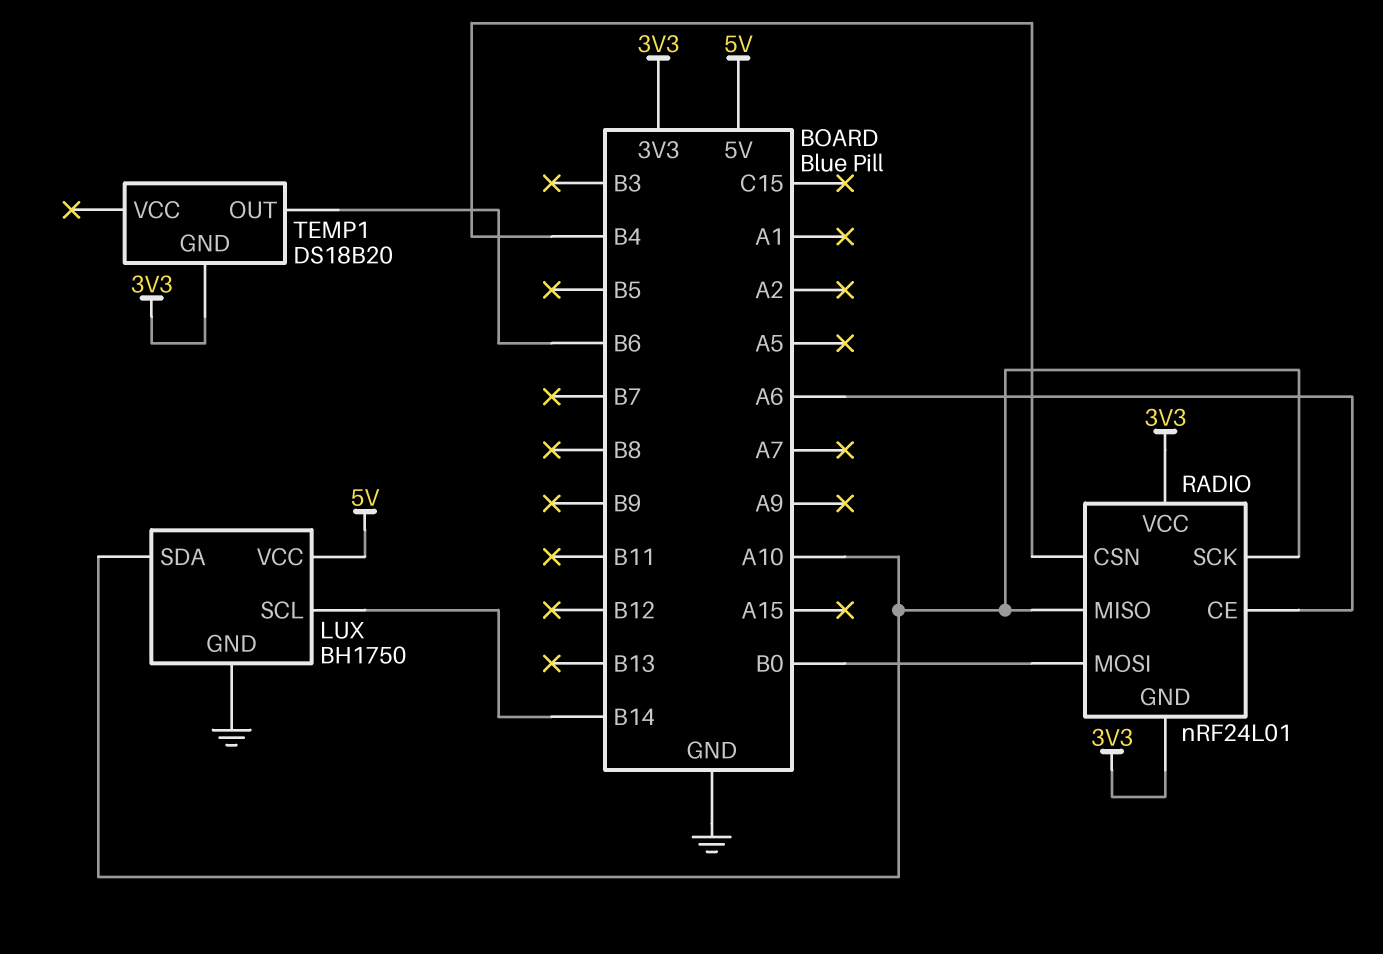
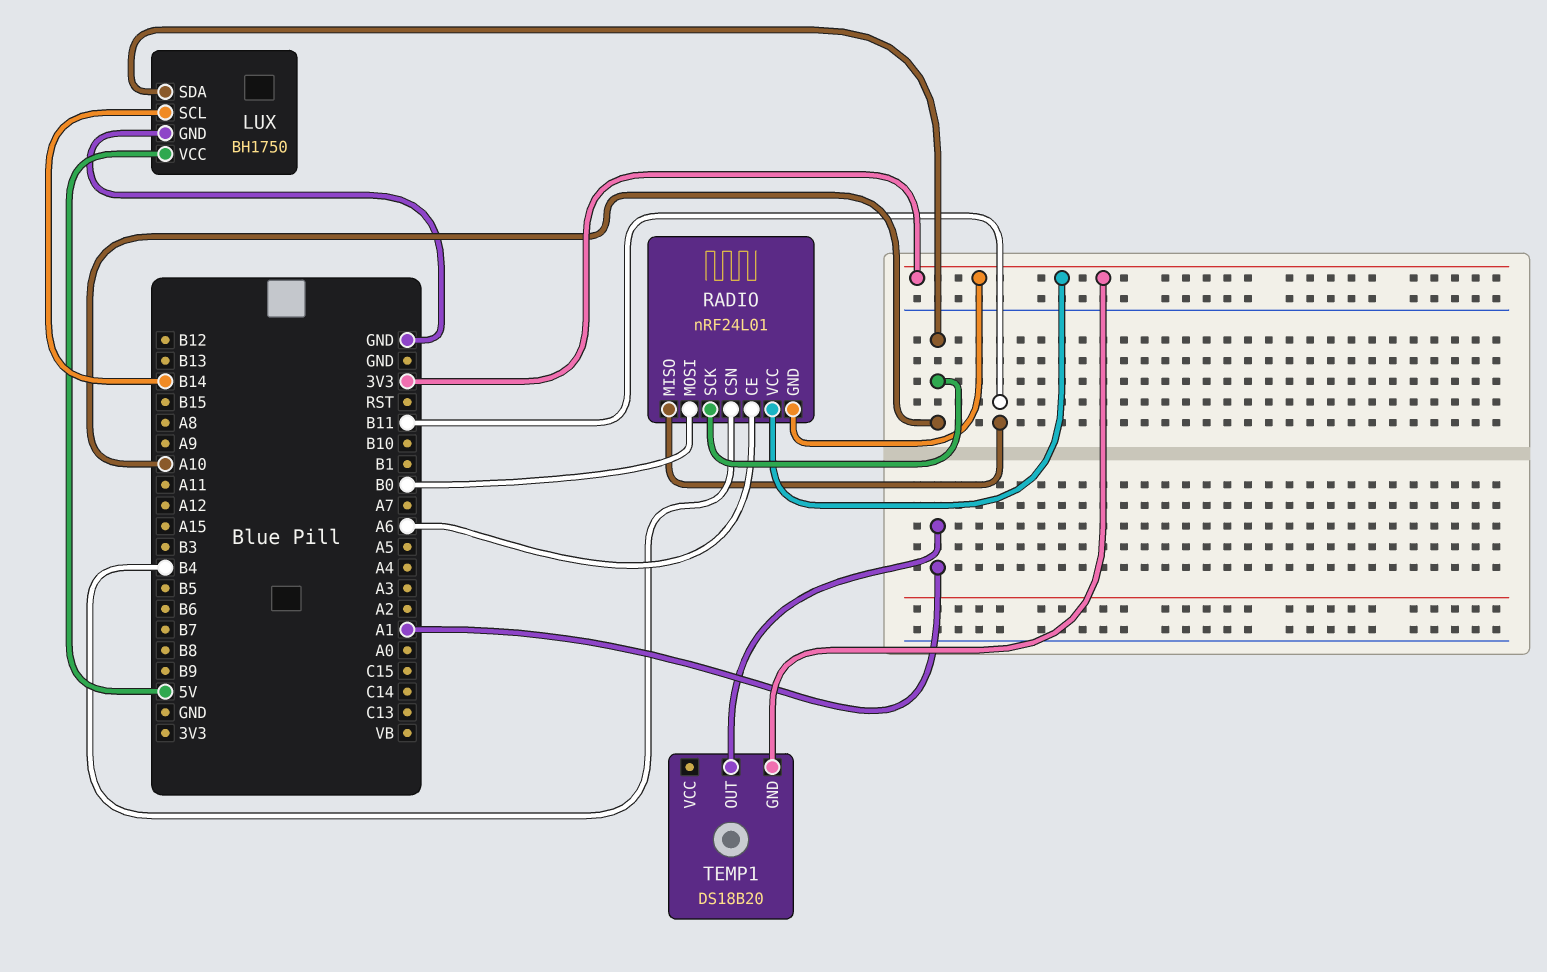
RADIO pin MISO: A10 -> B11
TEMP1 pin OUT: B6 -> A1

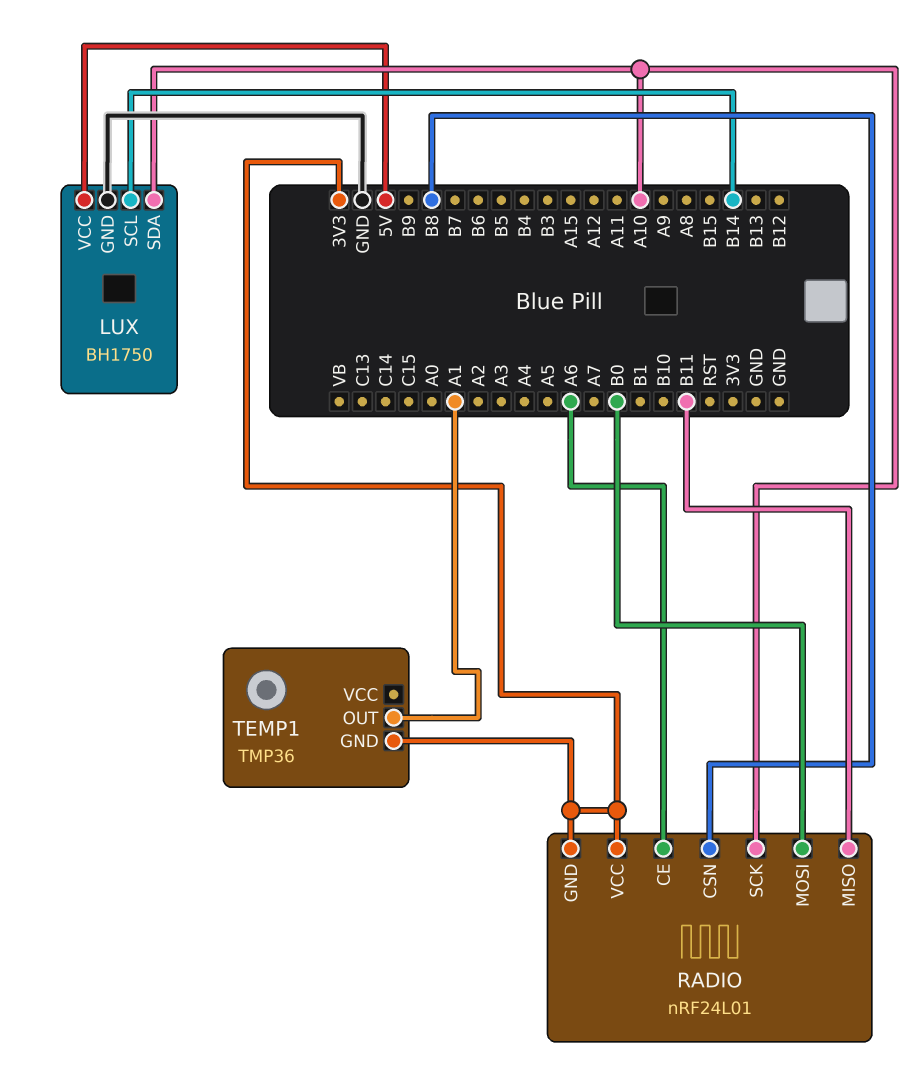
RADIO pin CSN: B4 -> B8
TEMP1: DS18B20 -> TMP36

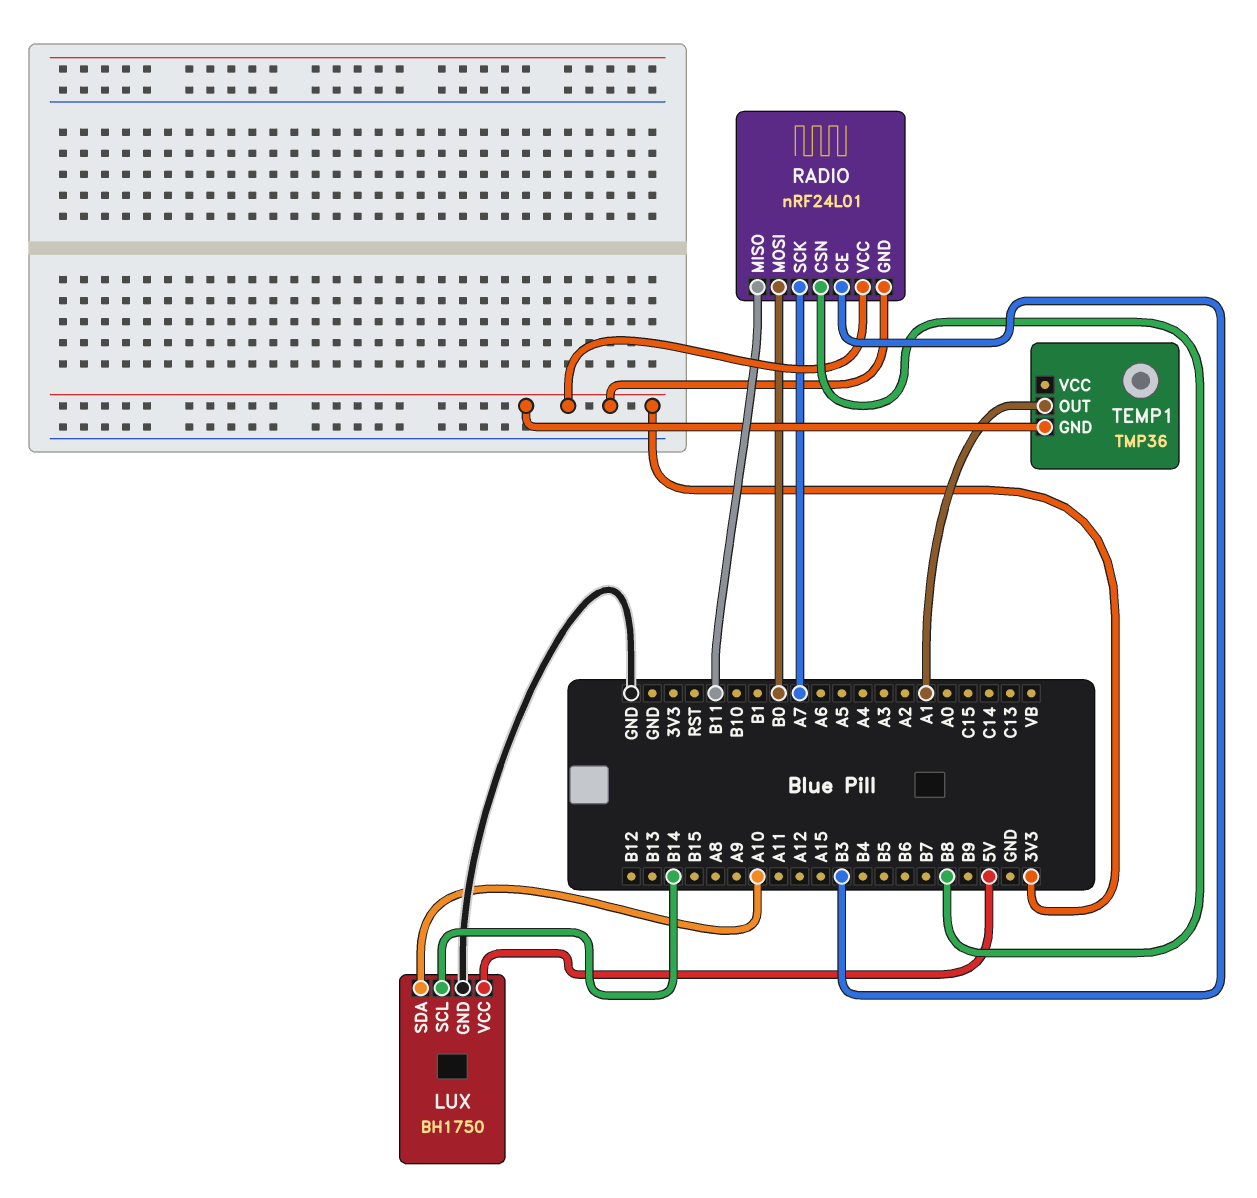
RADIO pin CE: A6 -> B3
RADIO pin SCK: A10 -> A7

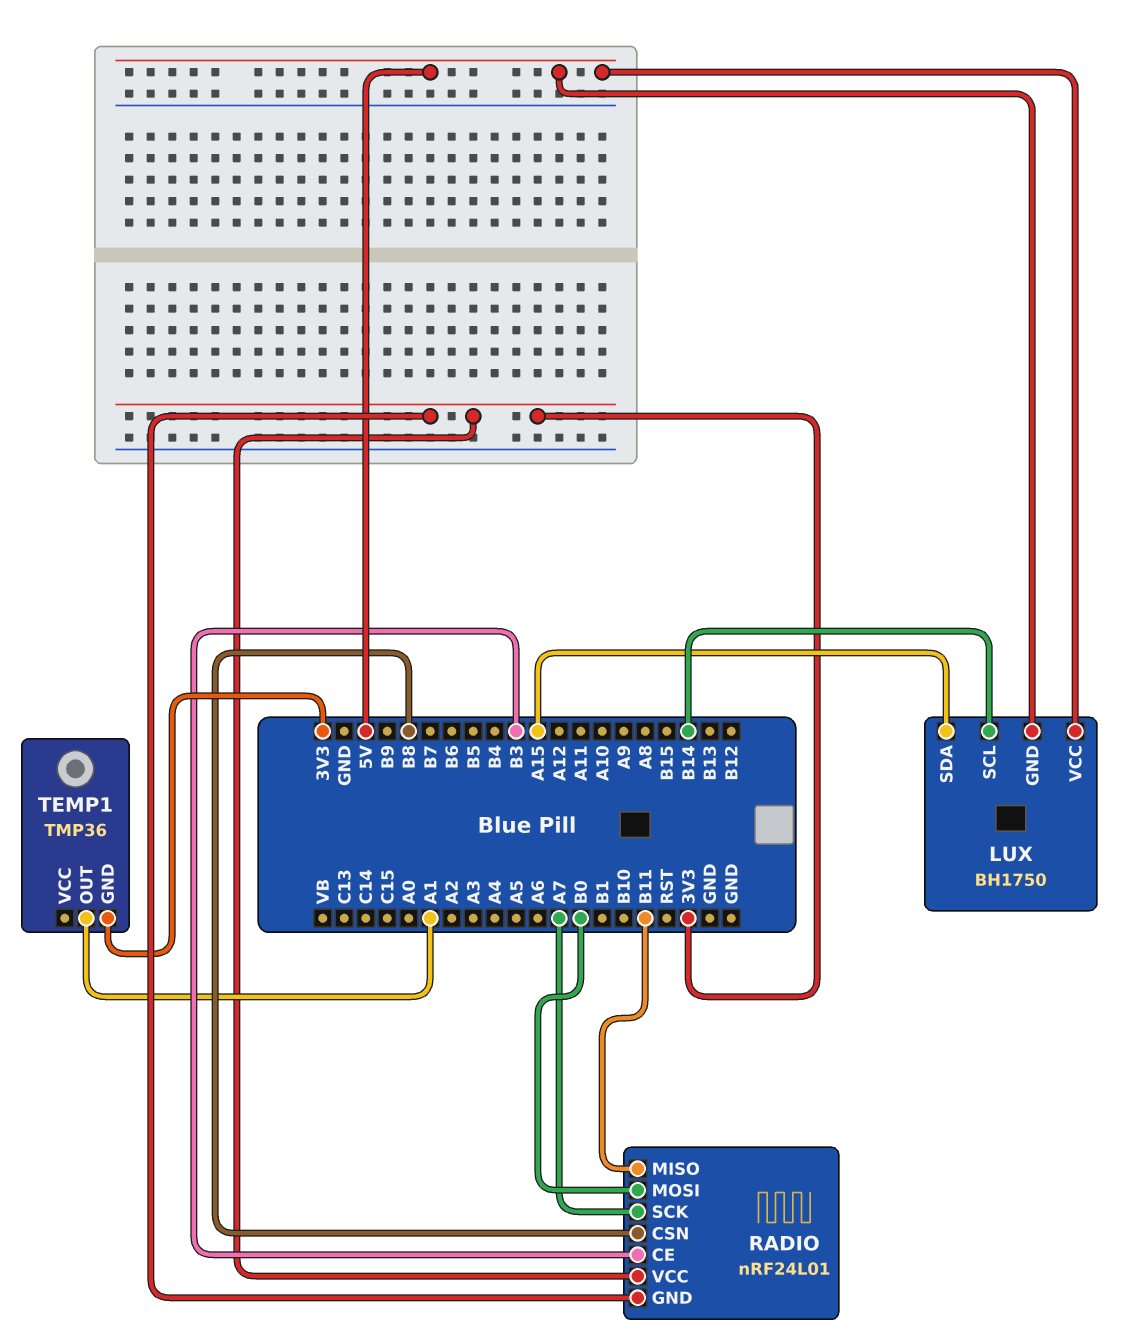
LUX pin GND: GND -> 5V
LUX pin SDA: A10 -> A15

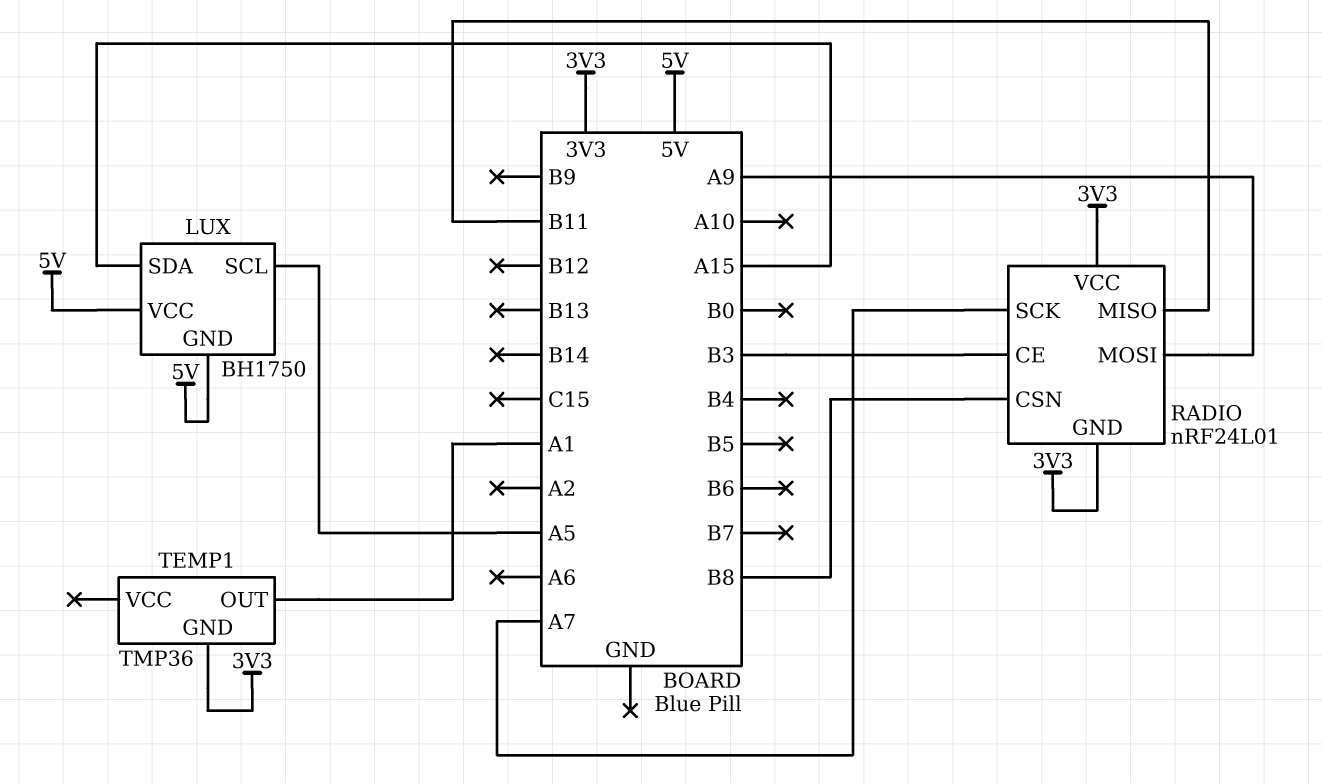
LUX pin SCL: B14 -> A5
RADIO pin MOSI: B0 -> A9

